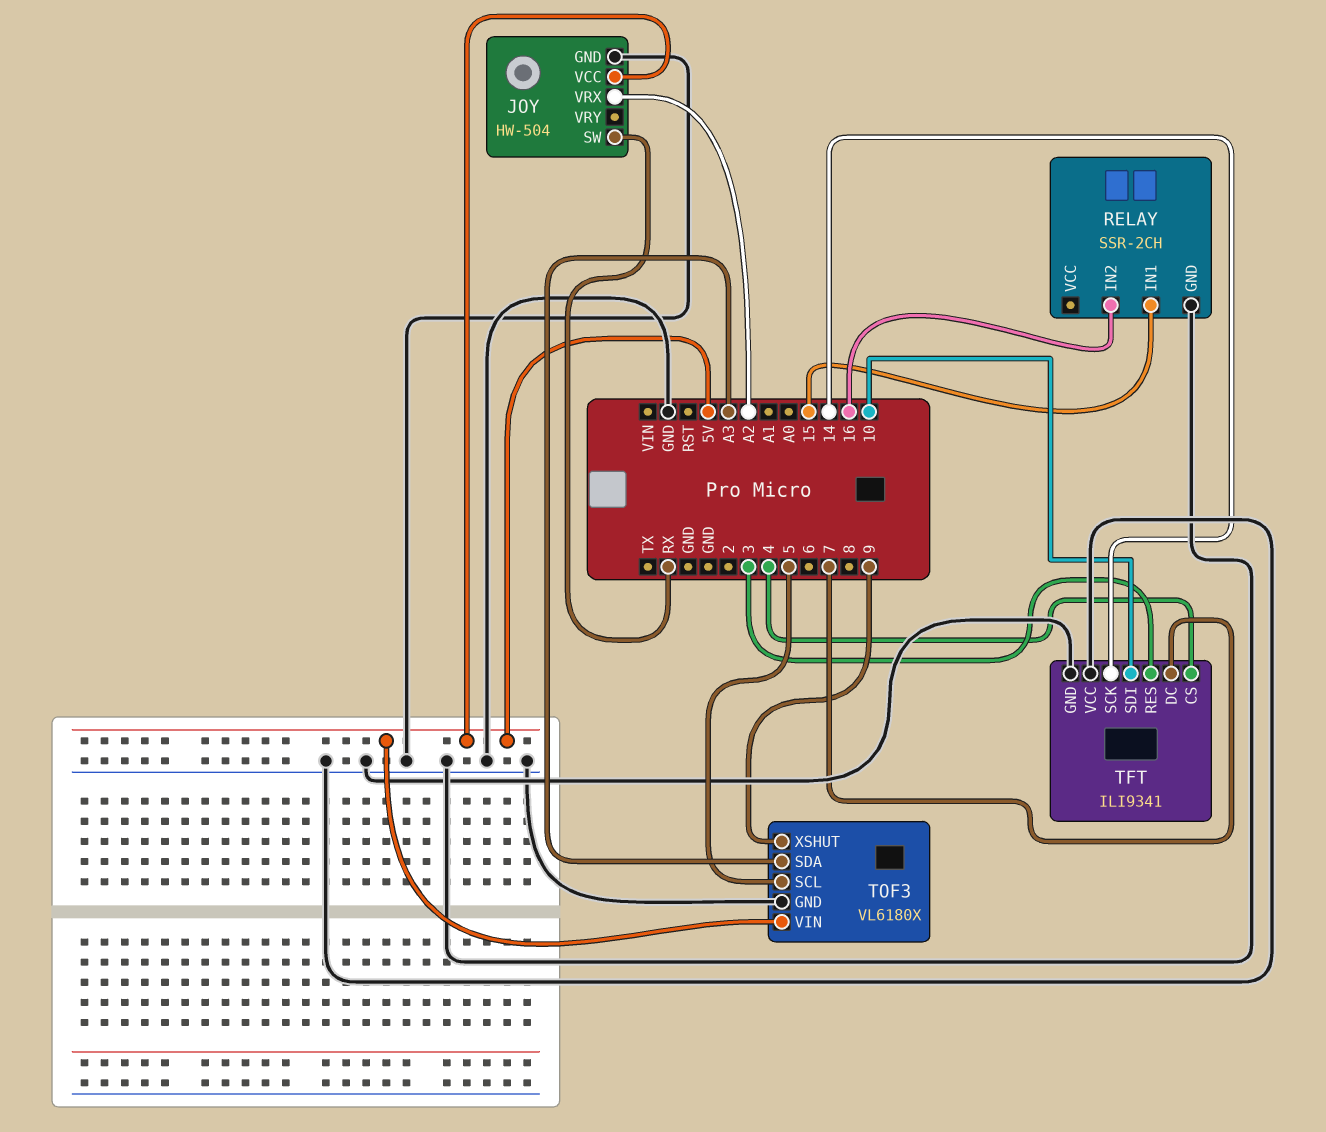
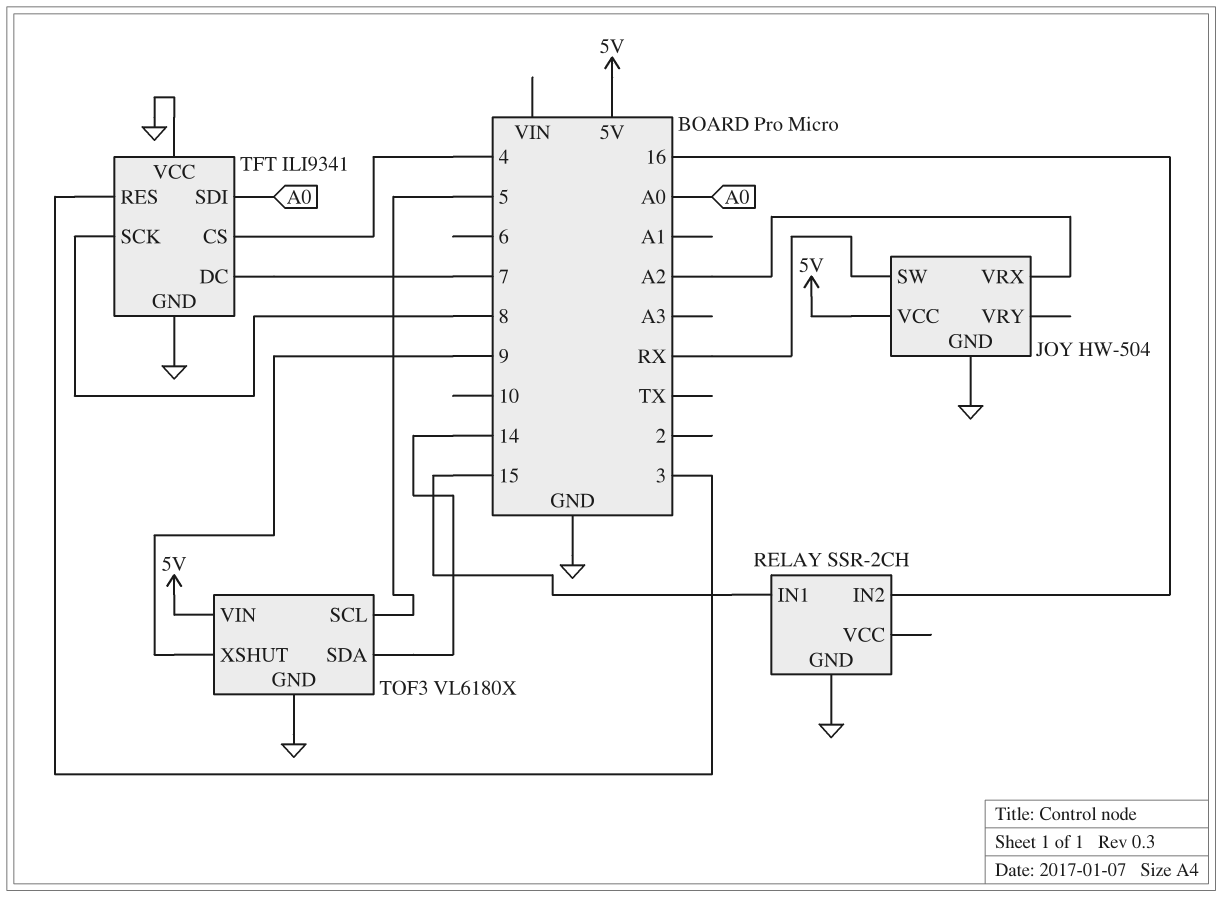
TFT pin SCK: 14 -> 8
TFT pin SDI: 10 -> A0
TOF3 pin SDA: A3 -> 14

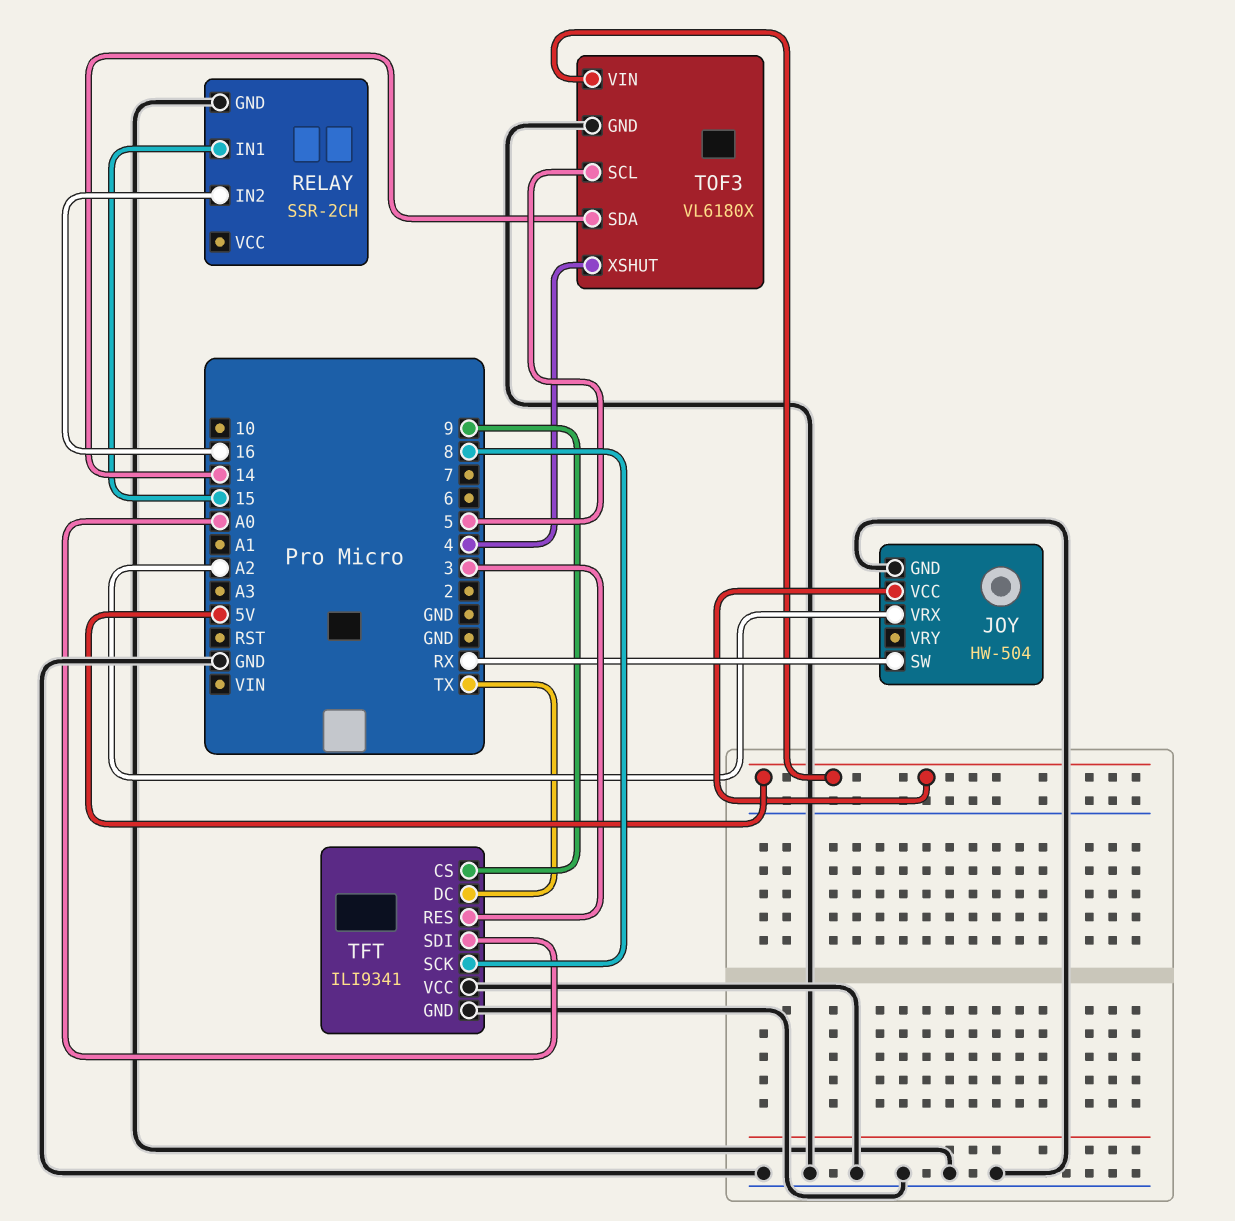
TFT pin CS: 4 -> 9
TFT pin DC: 7 -> TX
TOF3 pin XSHUT: 9 -> 4

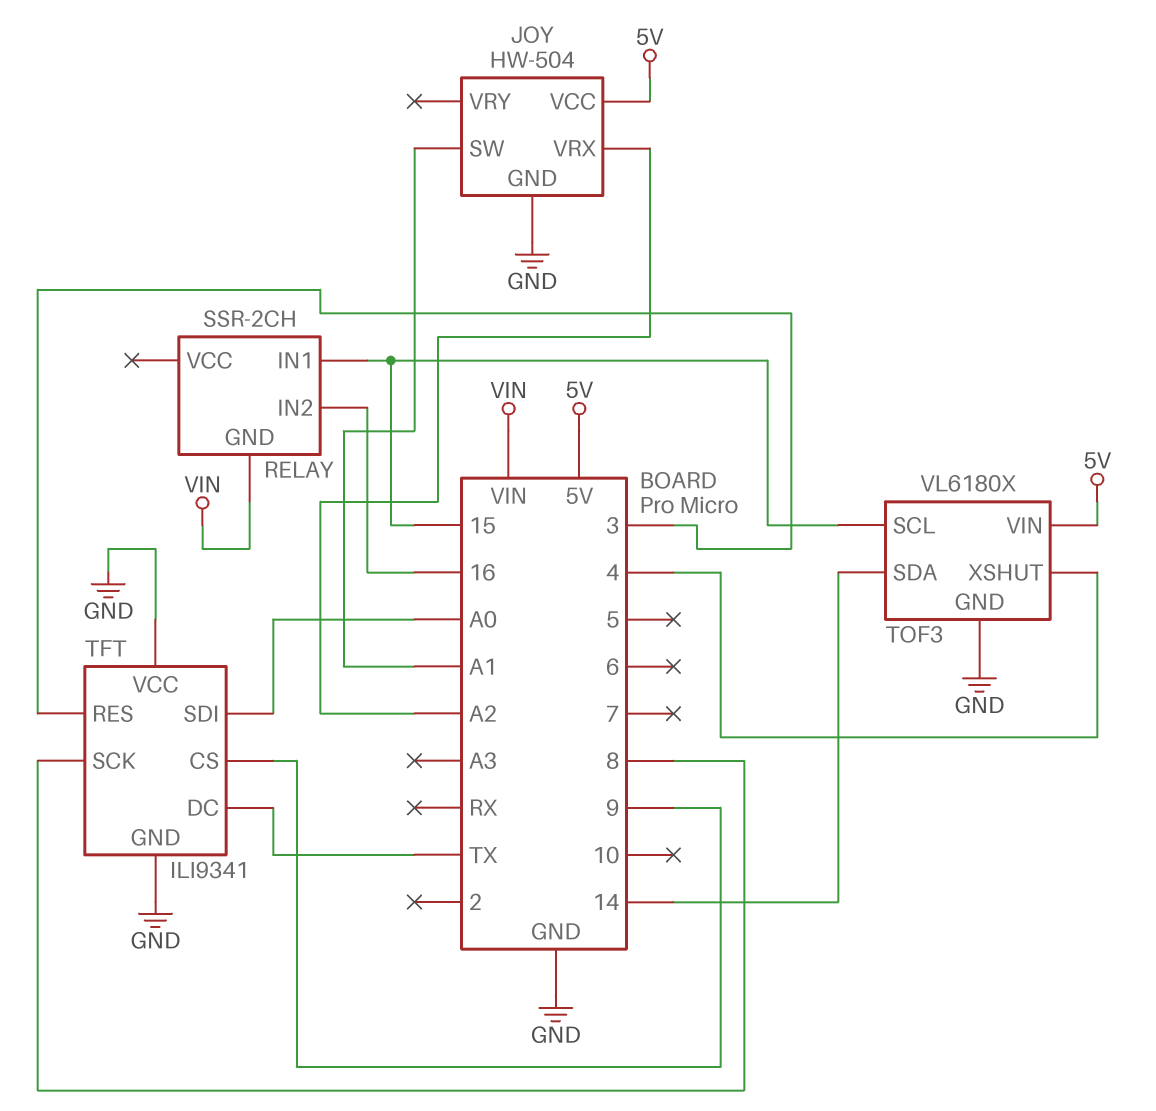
JOY pin SW: RX -> A1
RELAY pin GND: GND -> VIN
TOF3 pin SCL: 5 -> 15

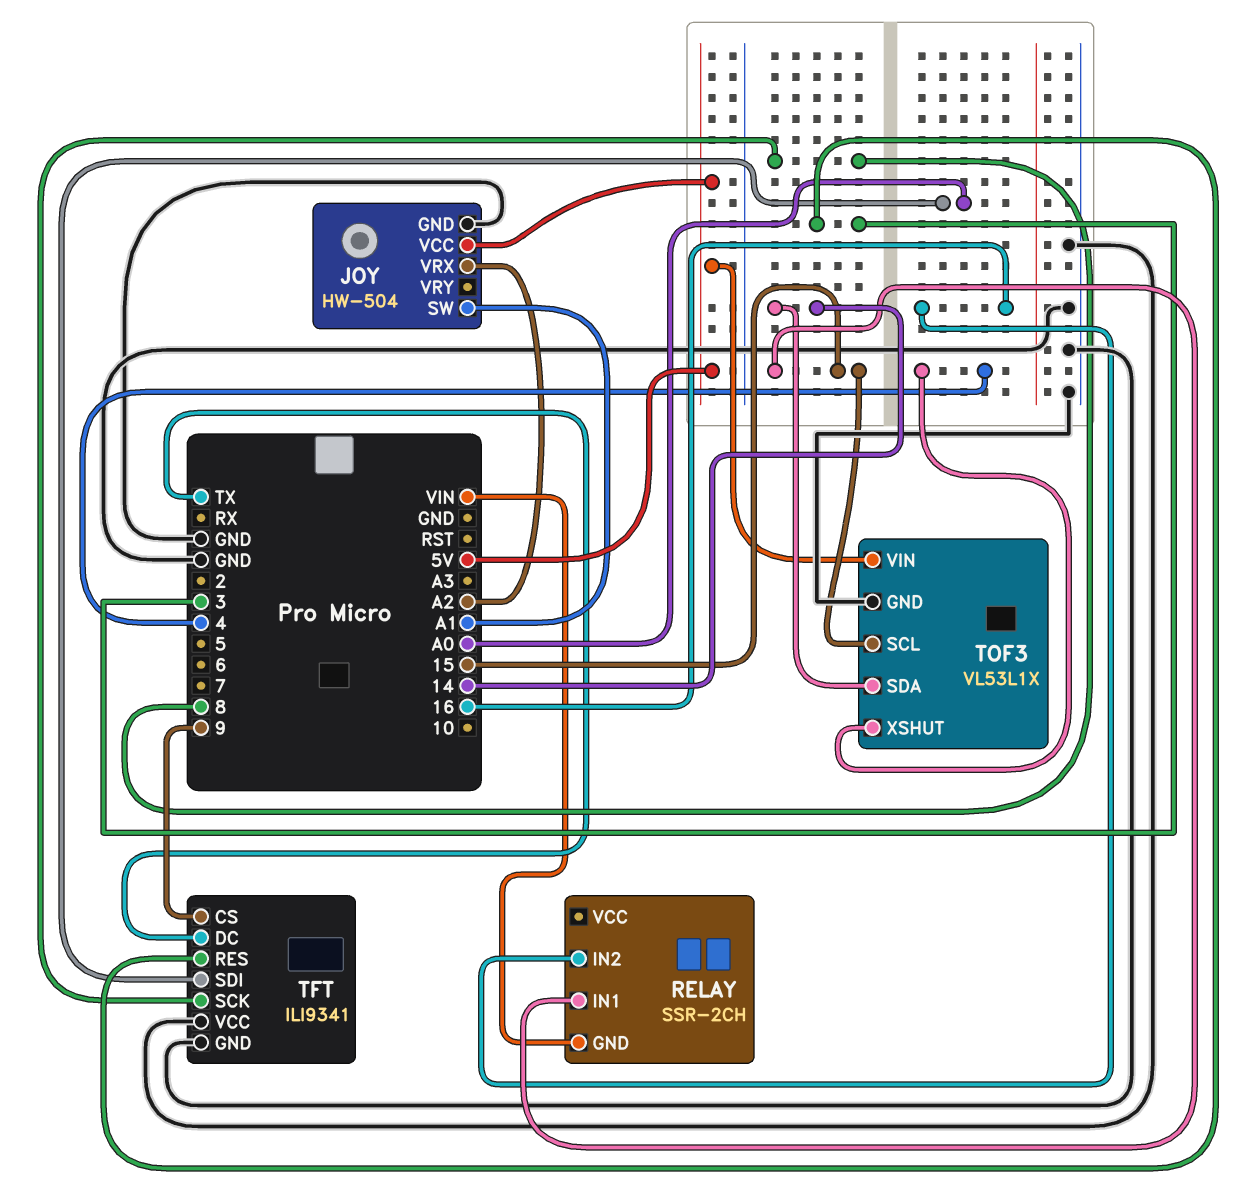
TOF3: VL6180X -> VL53L1X

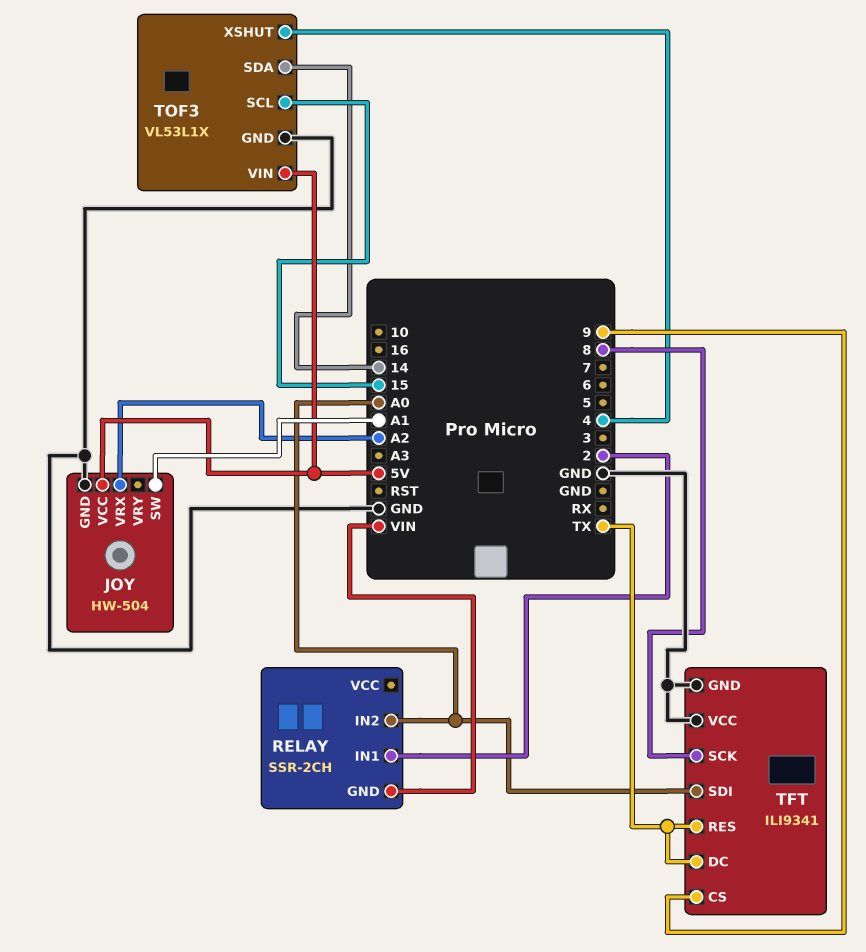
RELAY pin IN1: 15 -> 2
RELAY pin IN2: 16 -> A0
TFT pin RES: 3 -> TX

